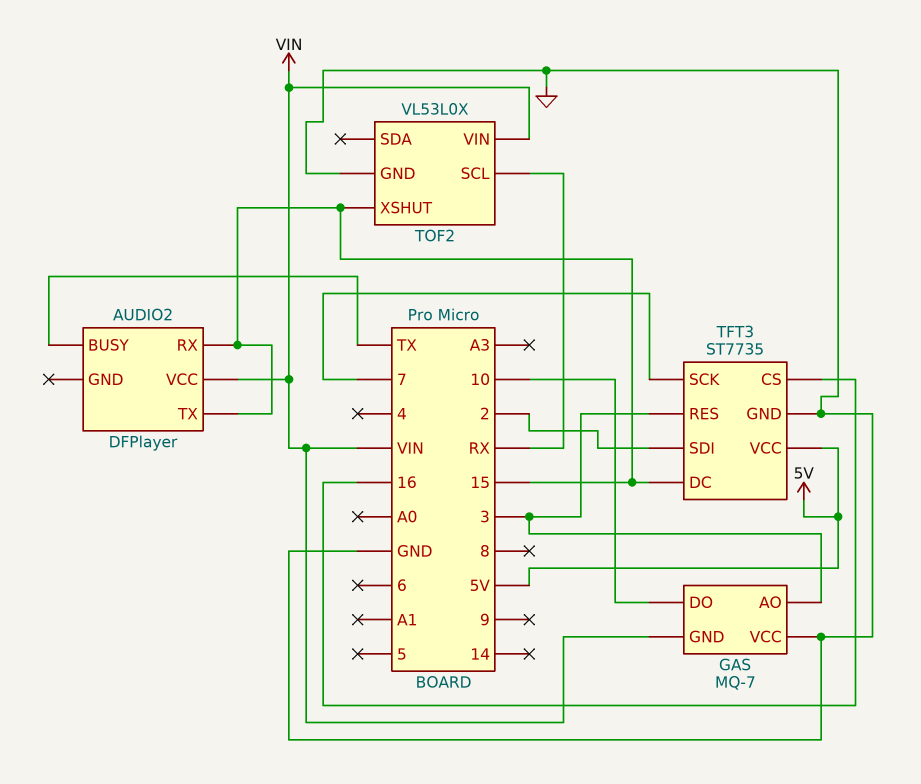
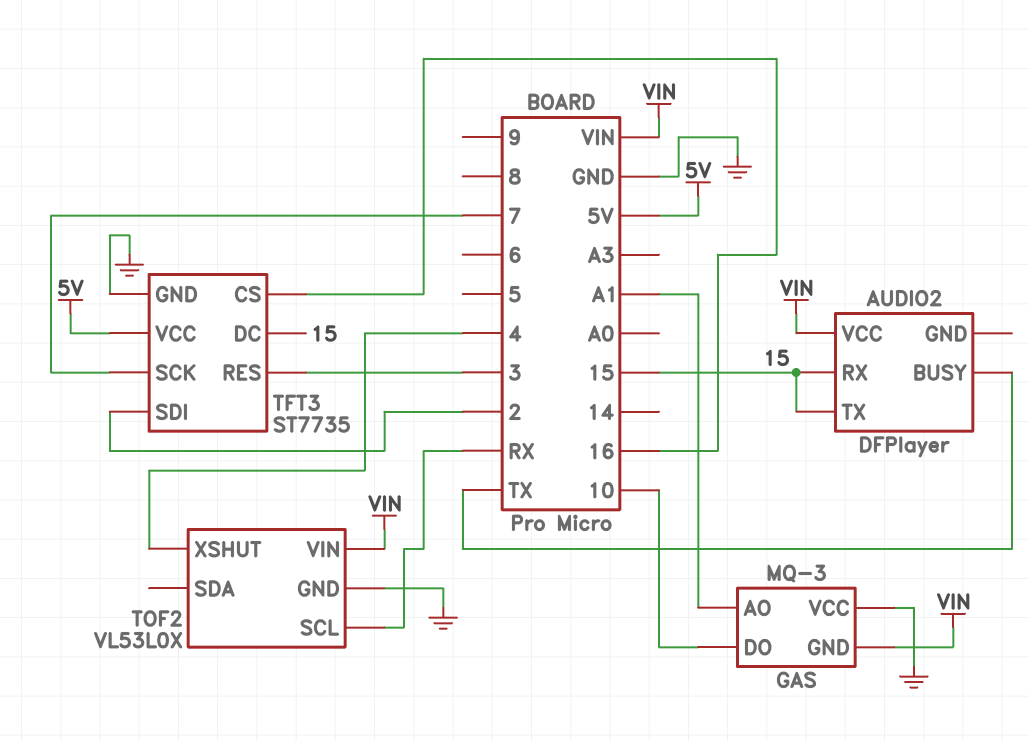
GAS: MQ-7 -> MQ-3
GAS pin AO: 3 -> A1
TOF2 pin XSHUT: 15 -> 4

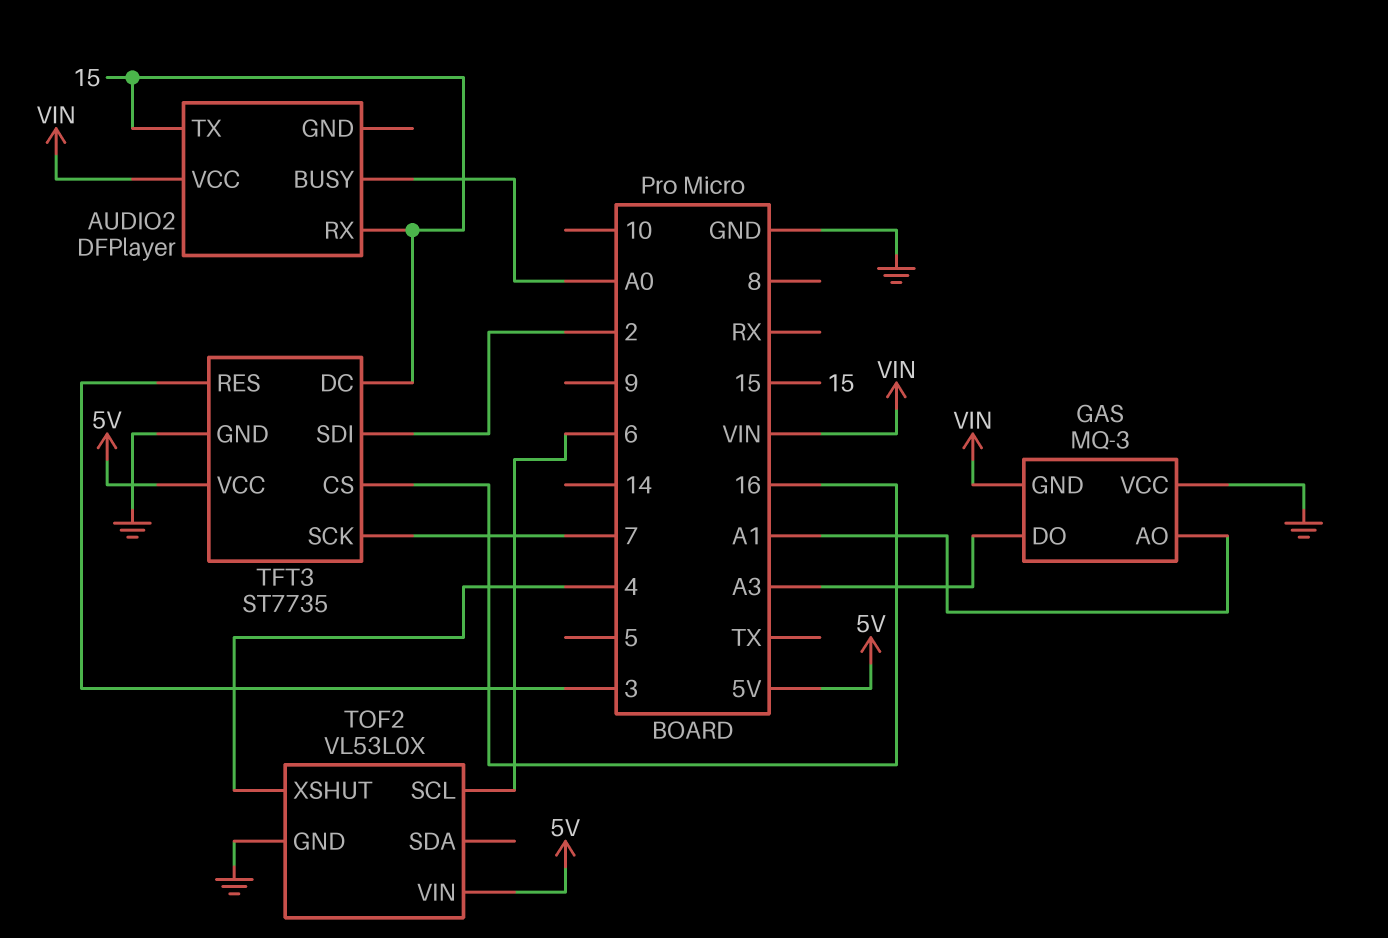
AUDIO2 pin BUSY: TX -> A0
GAS pin DO: 10 -> A3
TOF2 pin SCL: RX -> 6
TOF2 pin VIN: VIN -> 5V

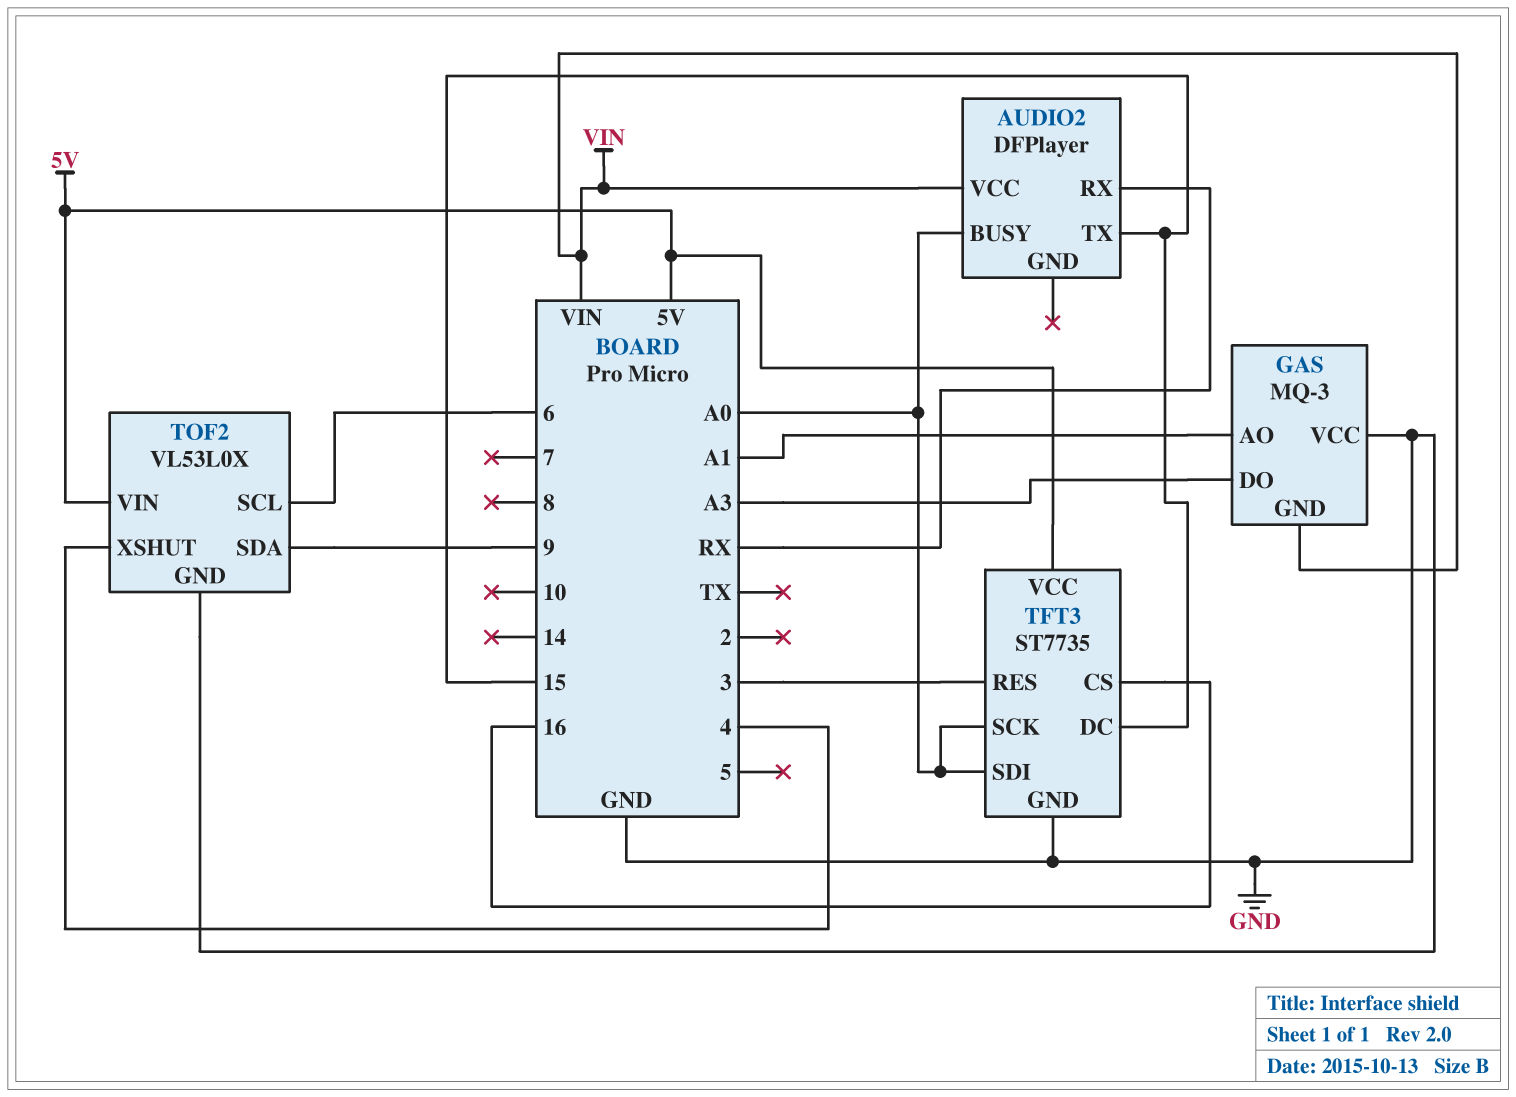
AUDIO2 pin RX: 15 -> RX
TFT3 pin SCK: 7 -> A0
TFT3 pin SDI: 2 -> A0
TOF2 pin SDA: none -> 9

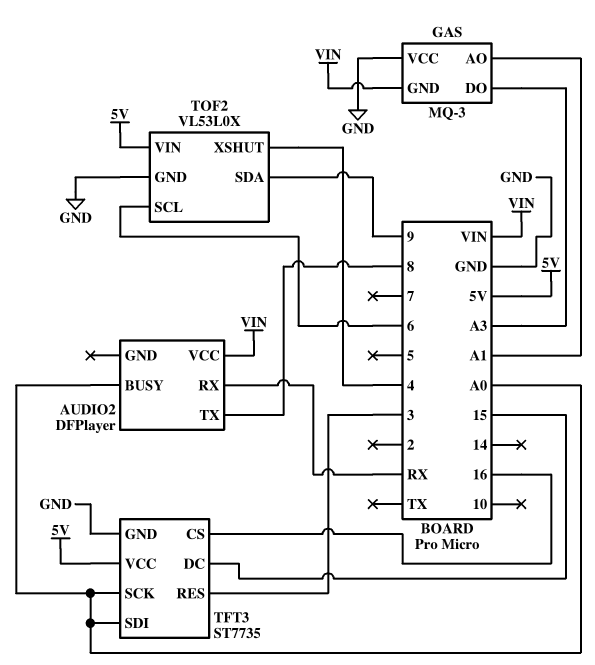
AUDIO2 pin TX: 15 -> 8

